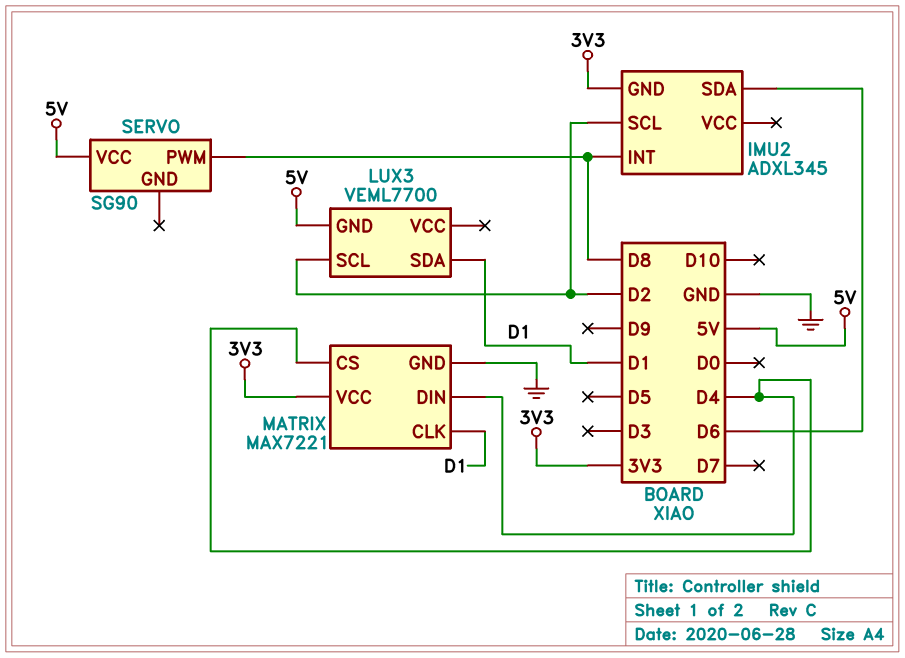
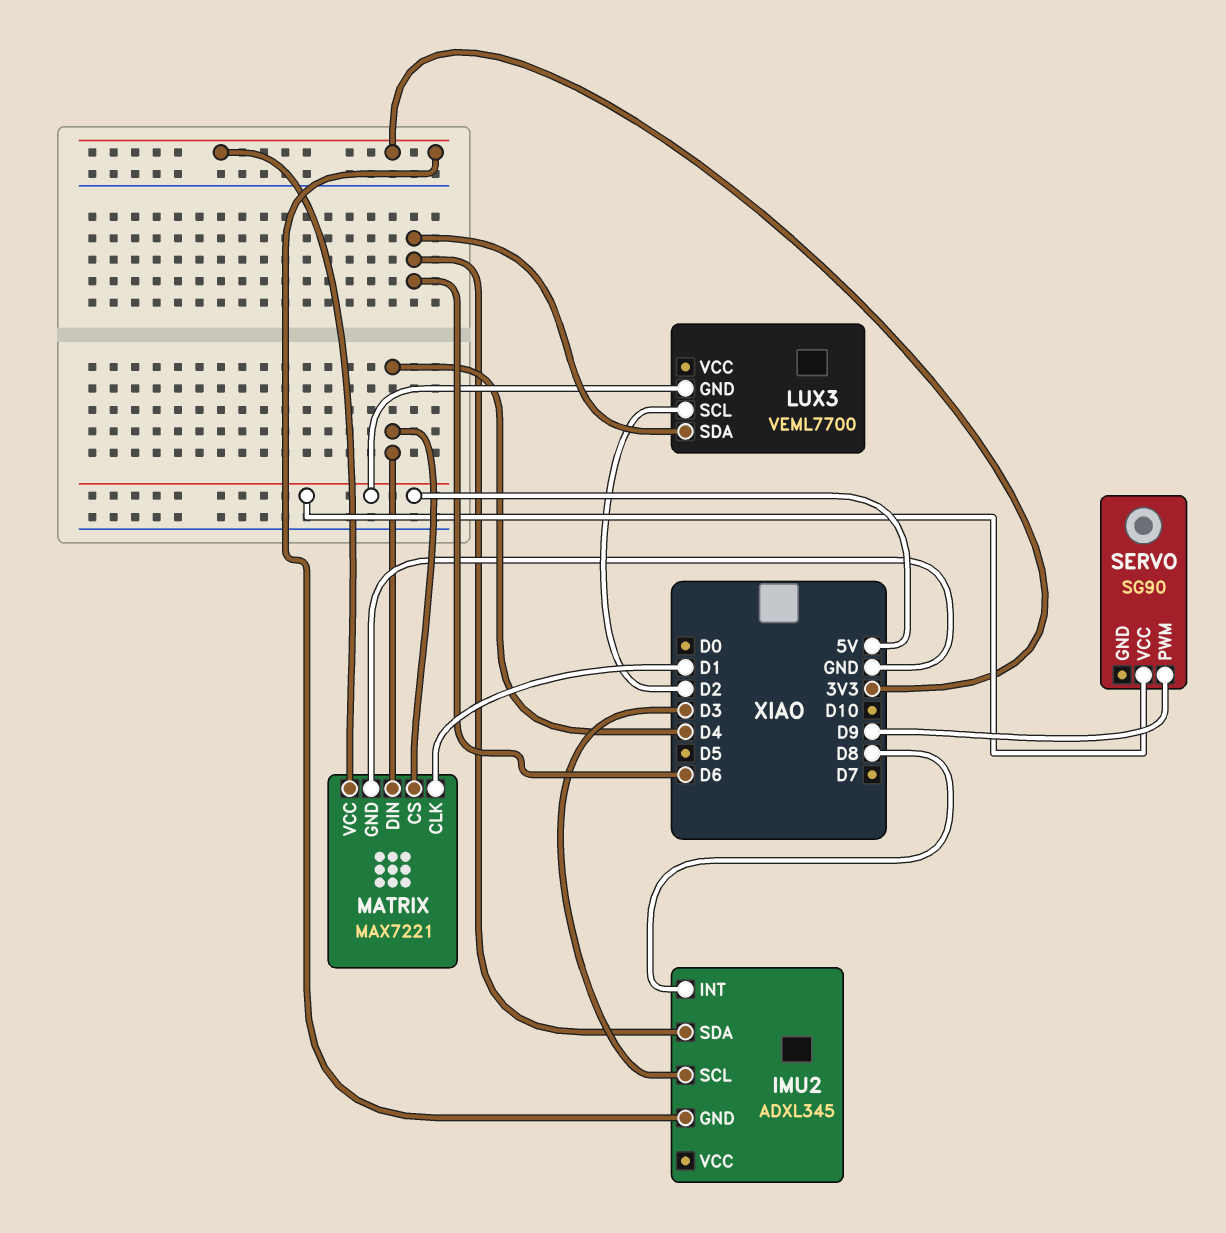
IMU2 pin SCL: D2 -> D3
LUX3 pin SDA: D1 -> D6
SERVO pin PWM: D8 -> D9

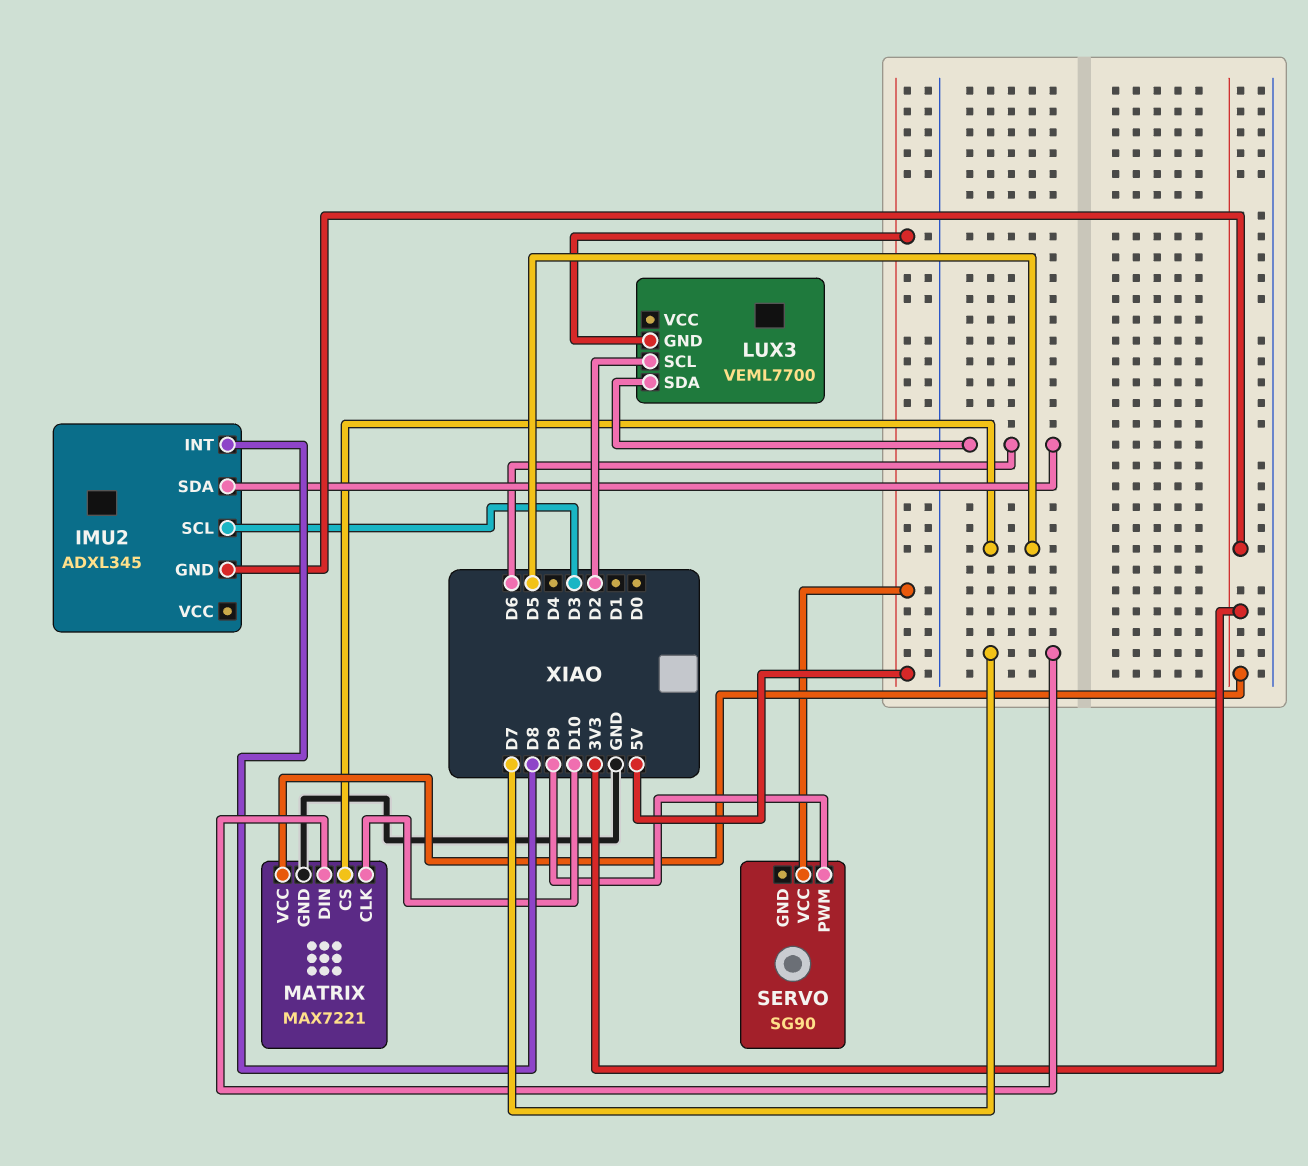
MATRIX pin CLK: D1 -> D10
MATRIX pin CS: D4 -> D5
MATRIX pin DIN: D4 -> D7

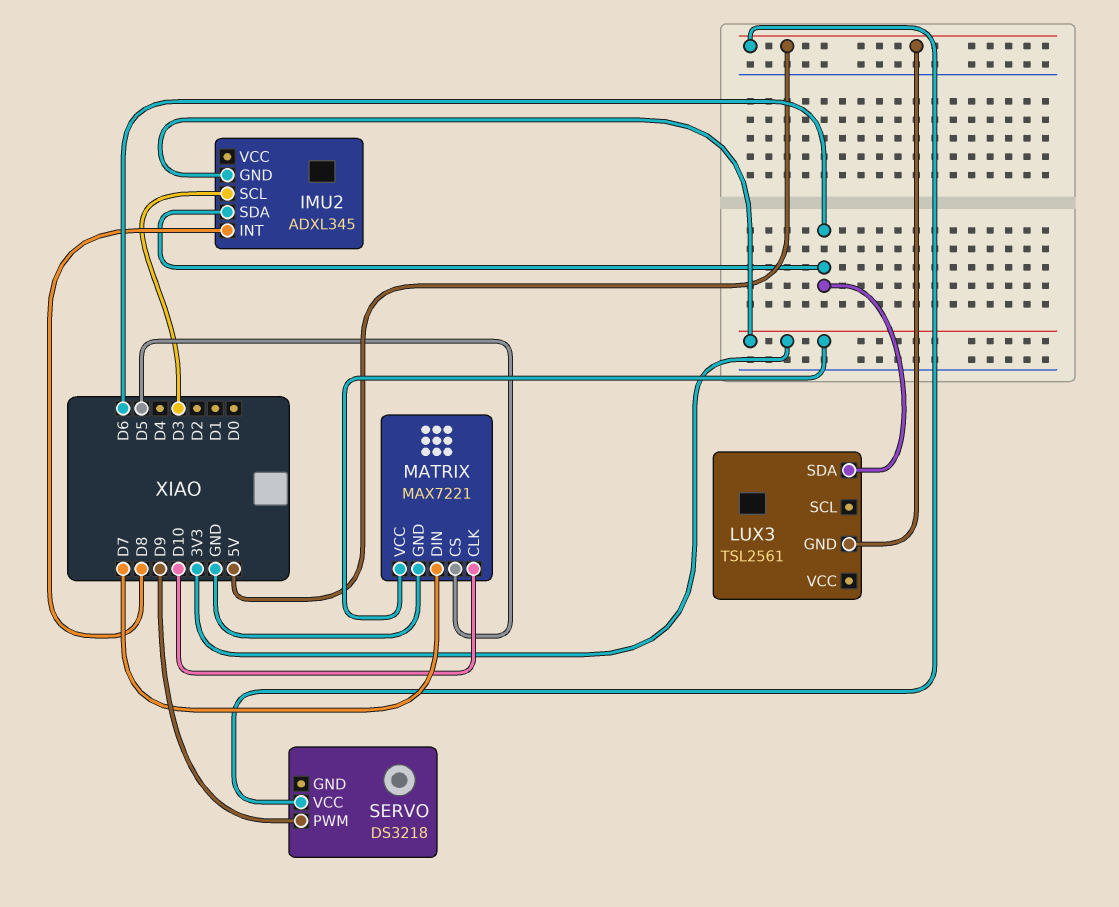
LUX3: VEML7700 -> TSL2561
LUX3 pin SCL: D2 -> none
SERVO: SG90 -> DS3218

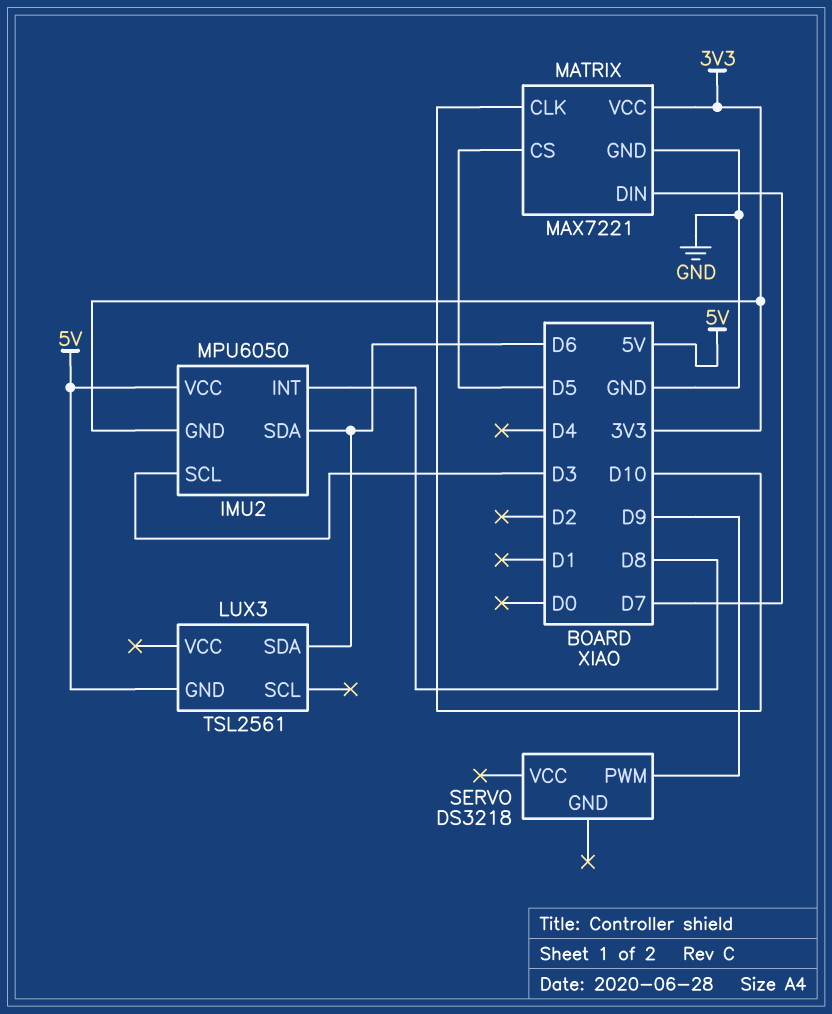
IMU2: ADXL345 -> MPU6050
IMU2 pin VCC: none -> 5V
SERVO pin VCC: 5V -> none

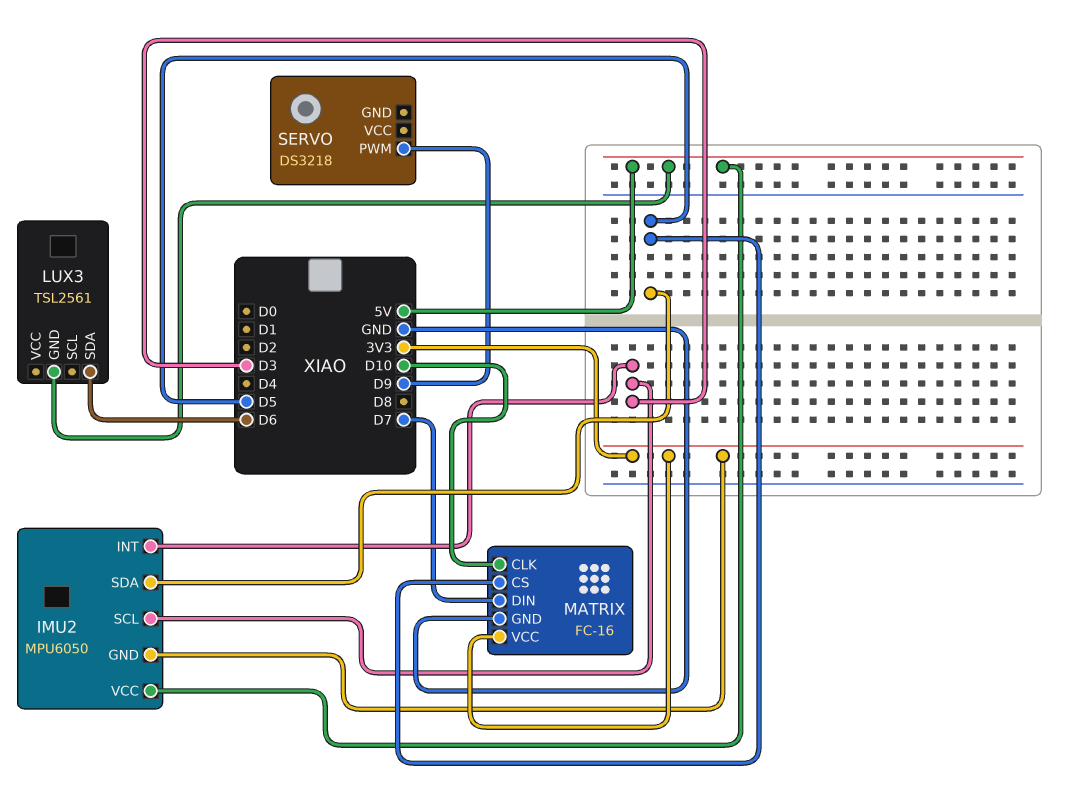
IMU2 pin INT: D8 -> D3
IMU2 pin SDA: D6 -> D5
MATRIX: MAX7221 -> FC-16

